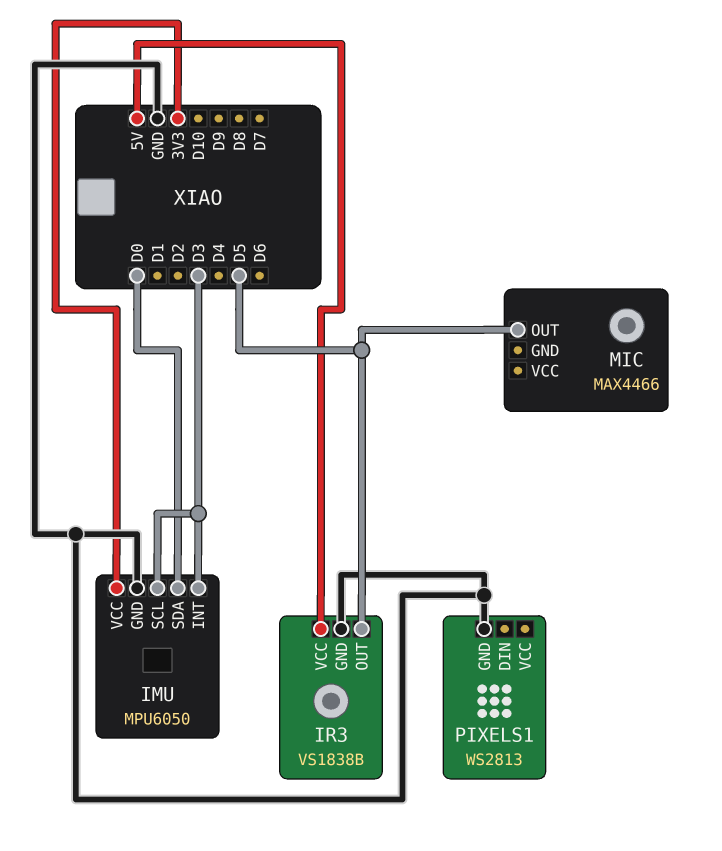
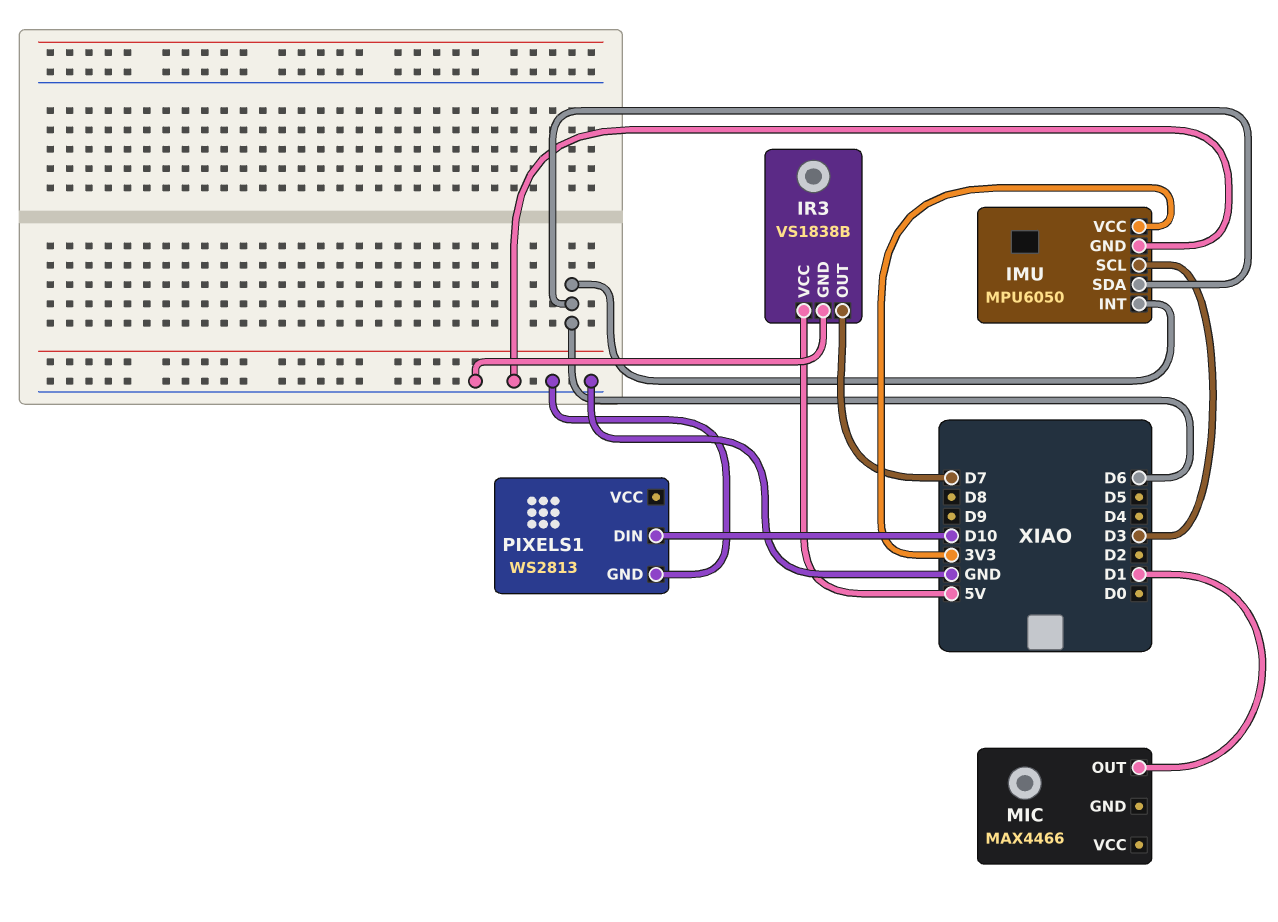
IMU pin INT: D3 -> D6
IMU pin SDA: D0 -> D6
IR3 pin OUT: D5 -> D7
MIC pin OUT: D5 -> D1
PIXELS1 pin DIN: none -> D10

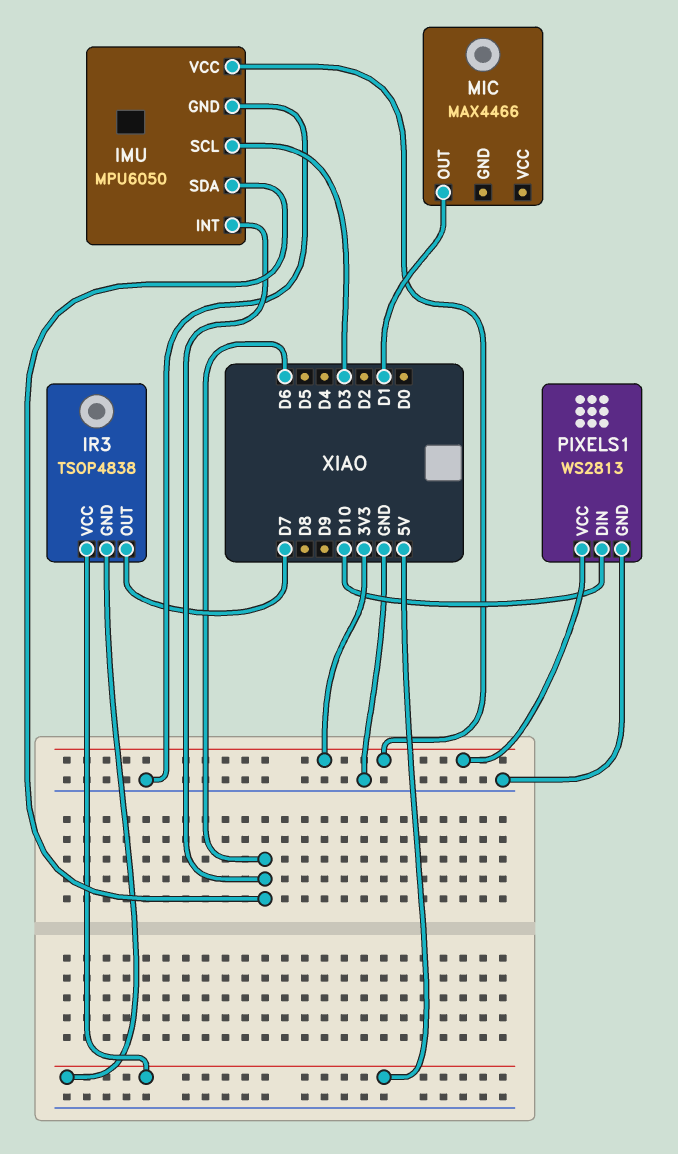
IR3: VS1838B -> TSOP4838
IR3 pin GND: GND -> 5V
PIXELS1 pin VCC: none -> 3V3

